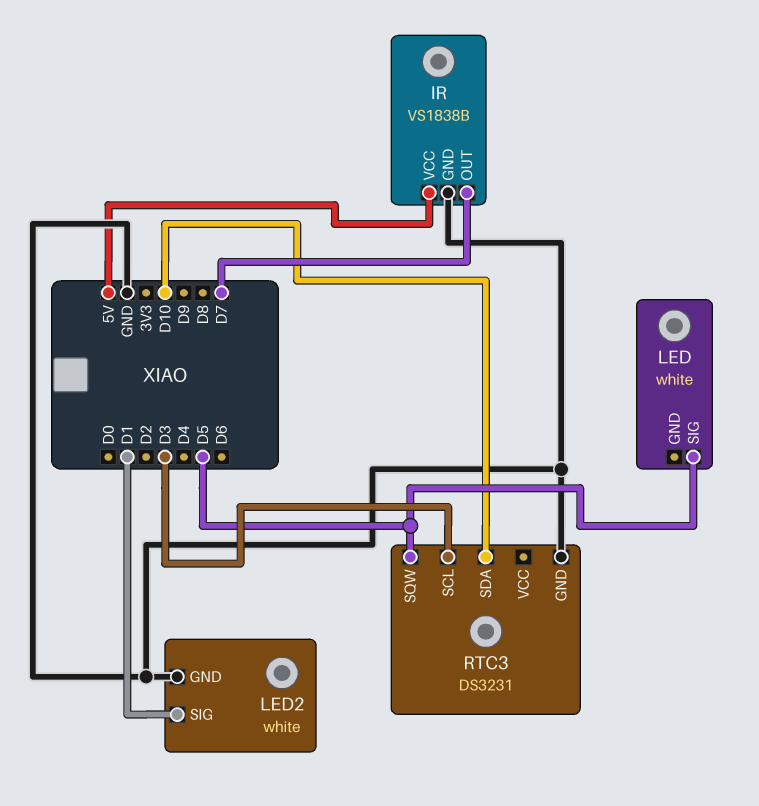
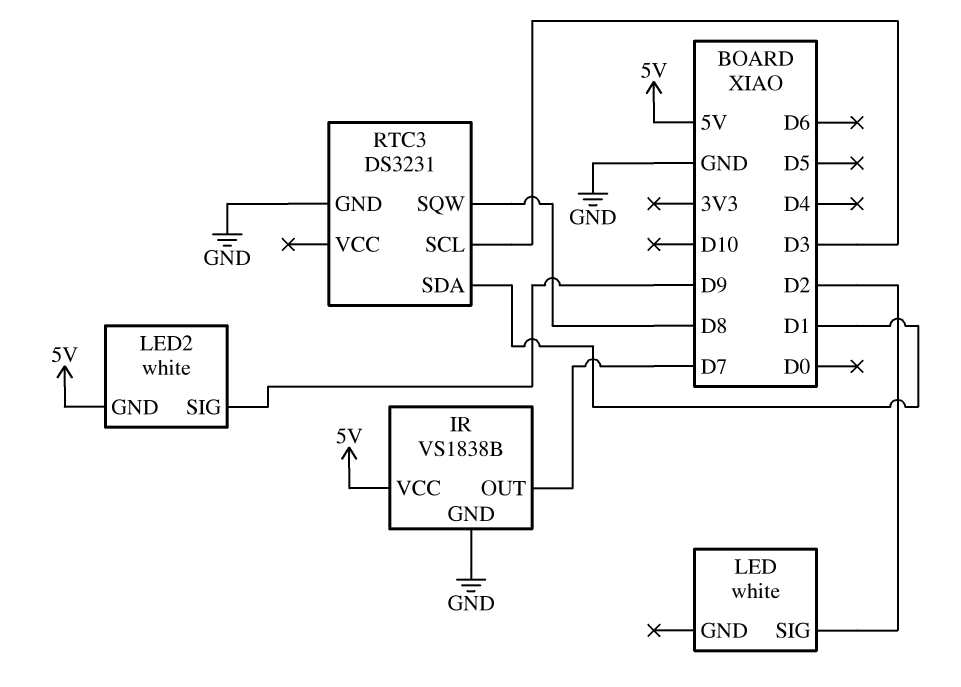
LED pin SIG: D5 -> D2
LED2 pin GND: GND -> 5V
LED2 pin SIG: D1 -> D9
RTC3 pin SDA: D10 -> D1
RTC3 pin SQW: D5 -> D8

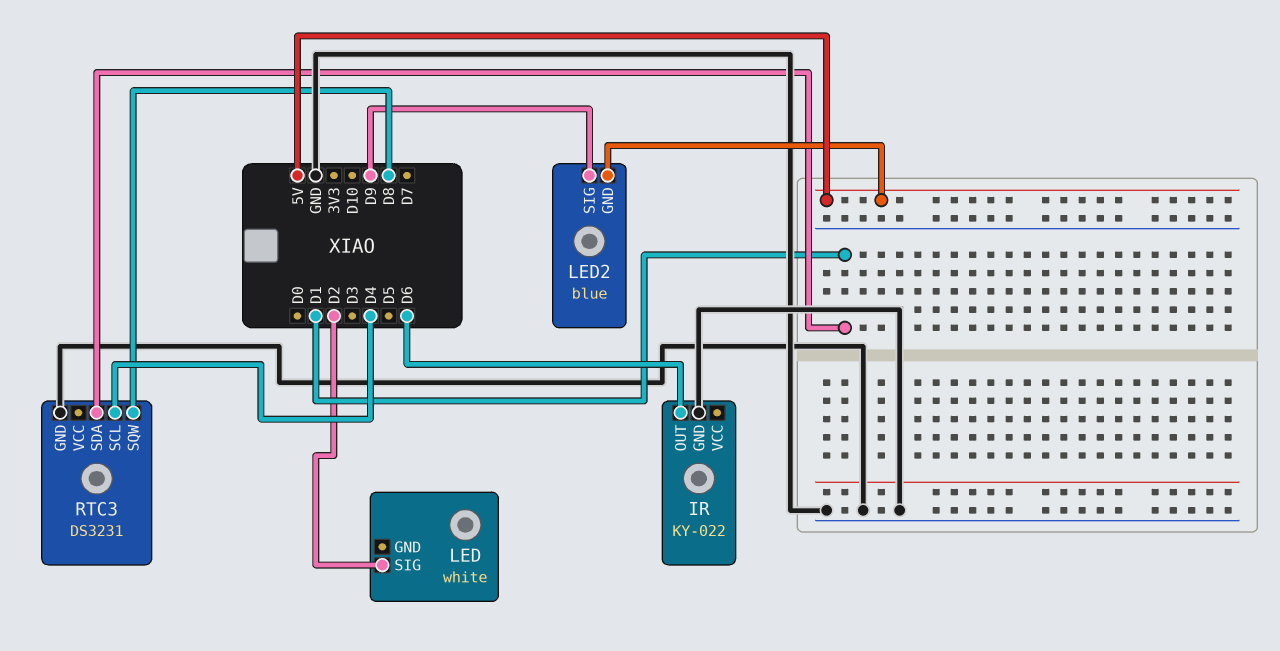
IR: VS1838B -> KY-022
IR pin OUT: D7 -> D6
IR pin VCC: 5V -> none
LED2: white -> blue
RTC3 pin SCL: D3 -> D4

